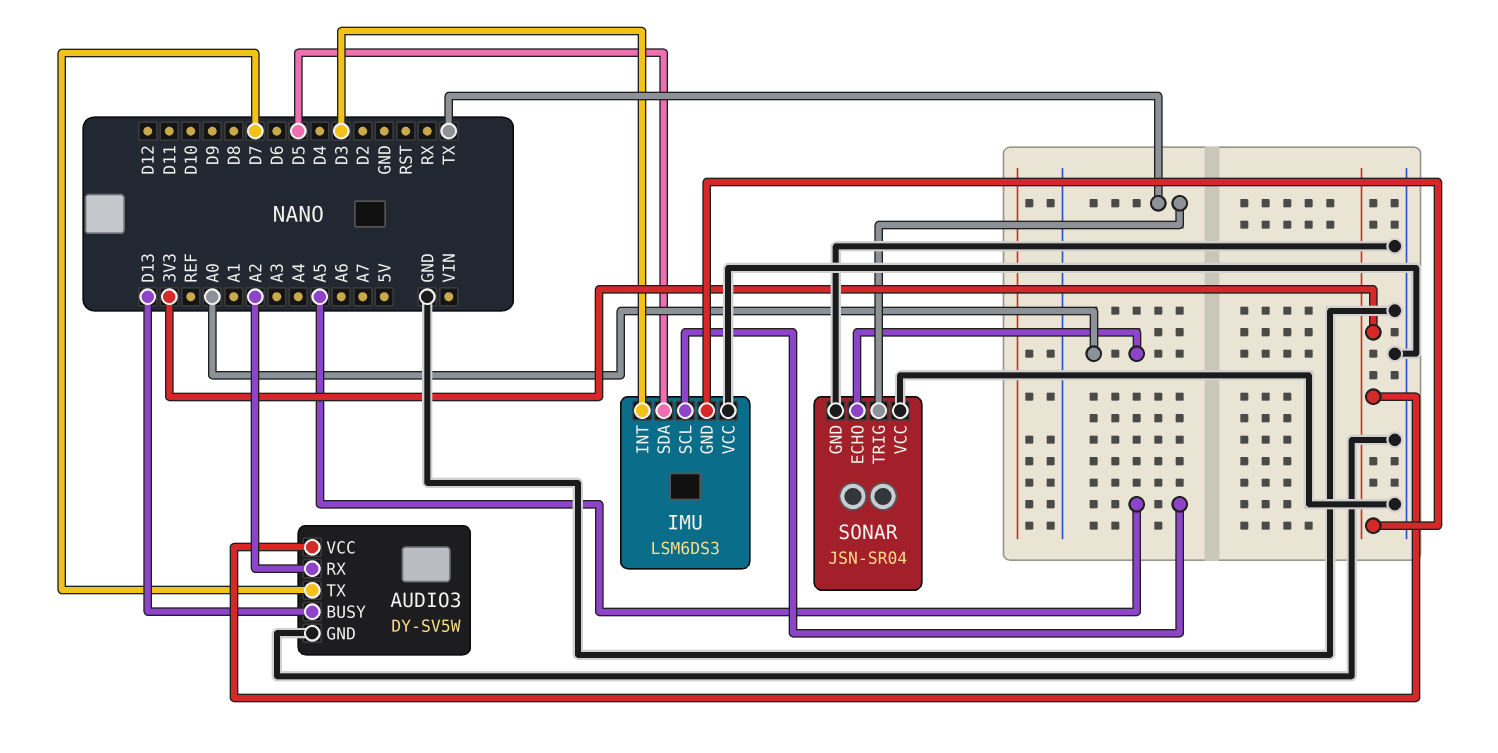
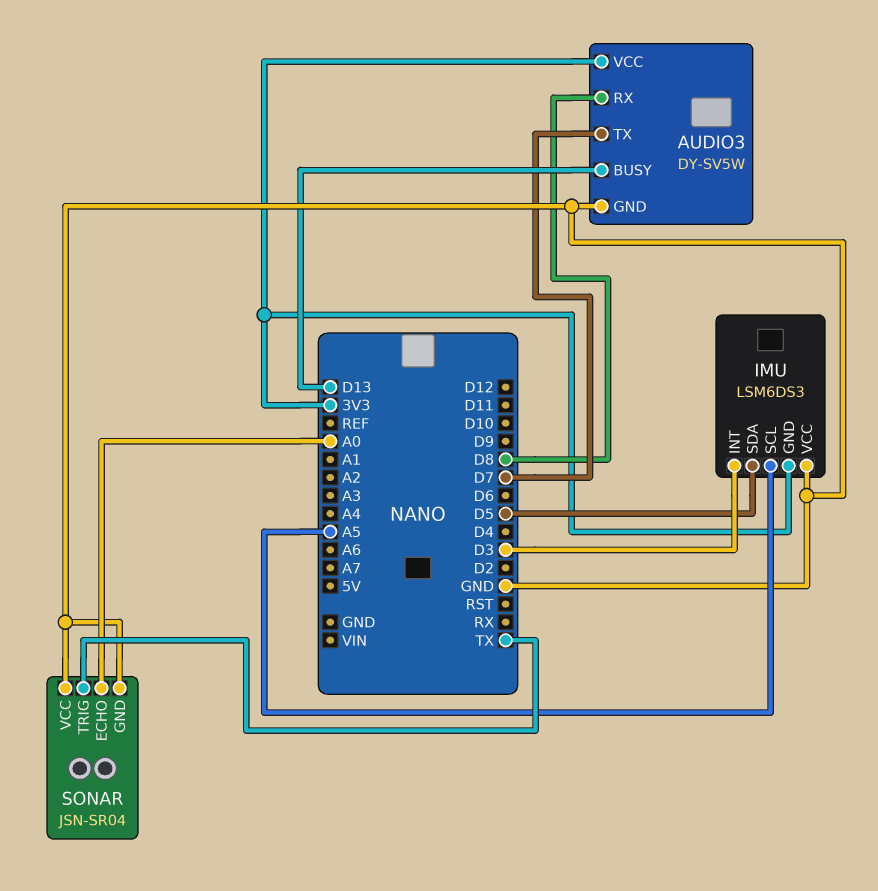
AUDIO3 pin RX: A2 -> D8

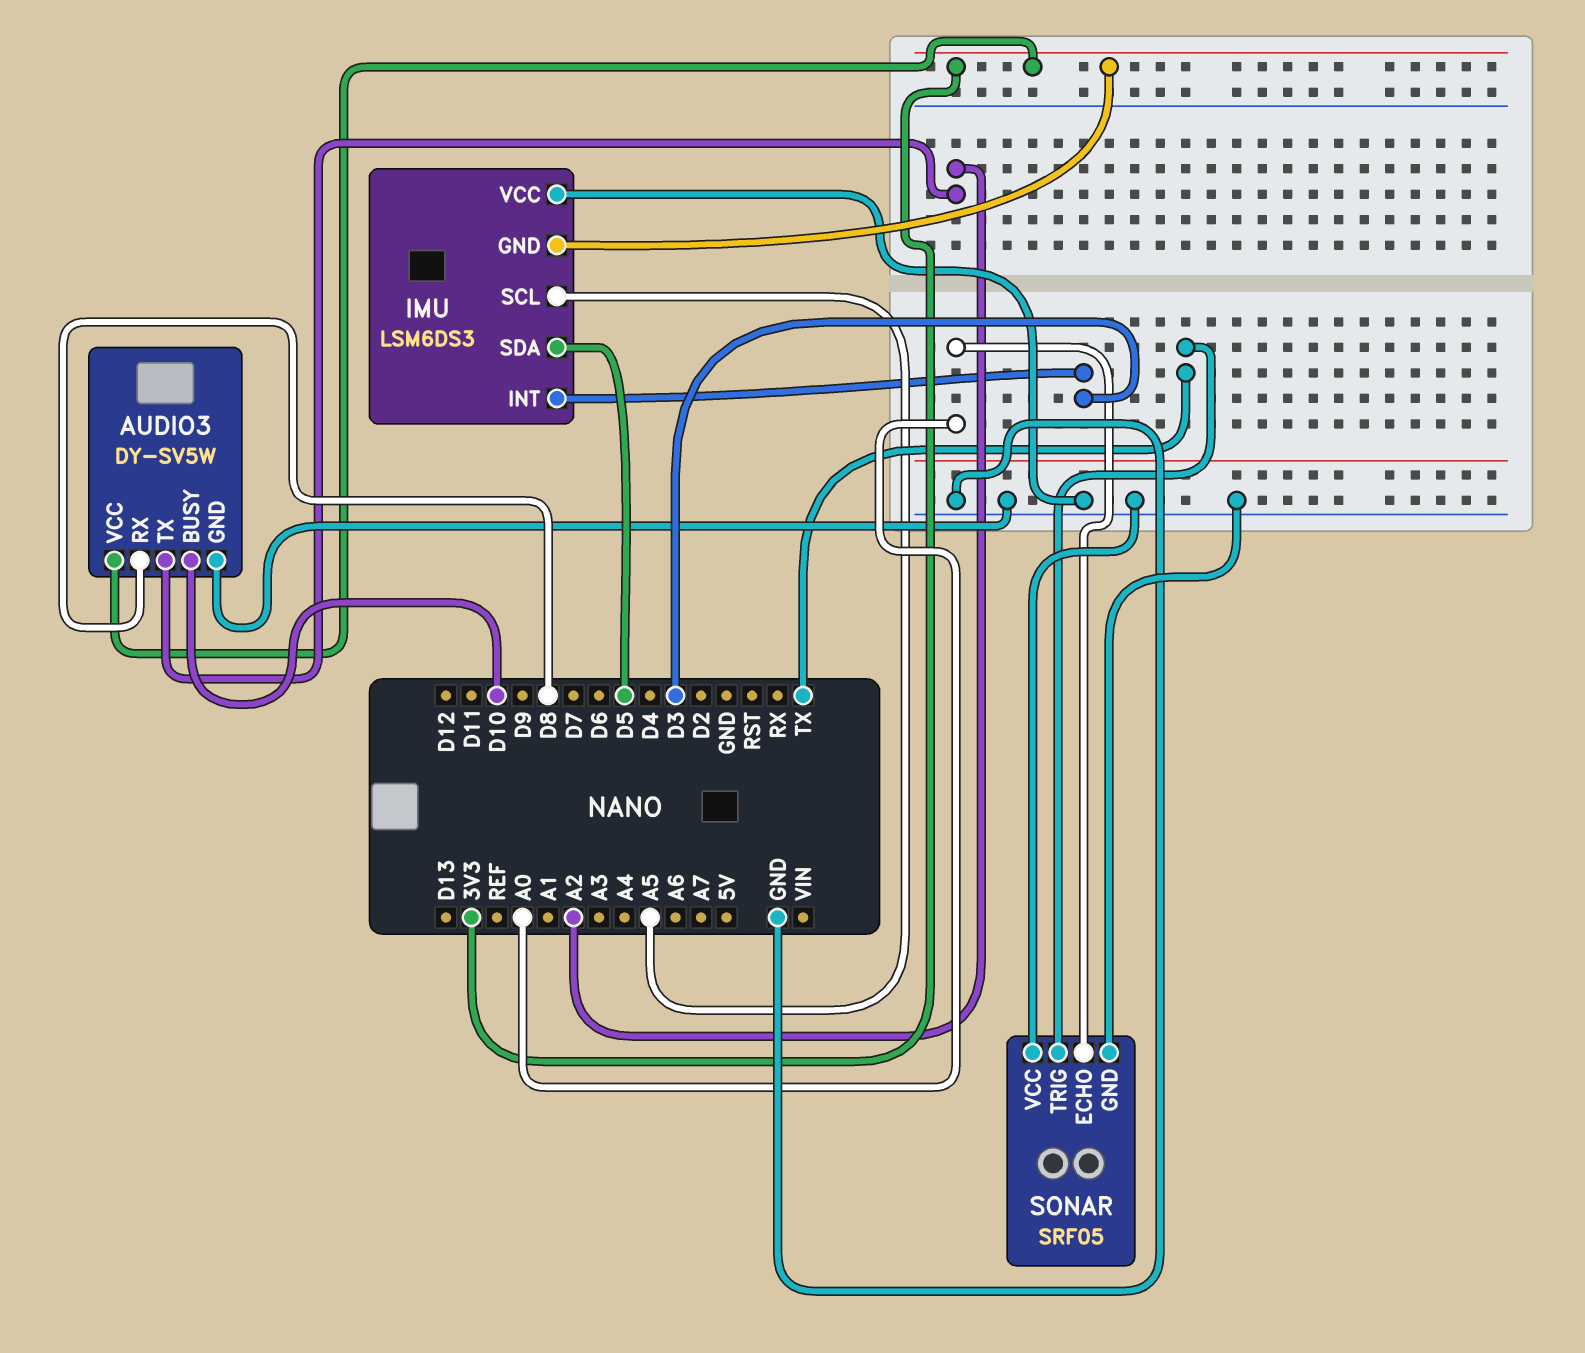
AUDIO3 pin BUSY: D13 -> D10
AUDIO3 pin TX: D7 -> A2
SONAR: JSN-SR04 -> SRF05

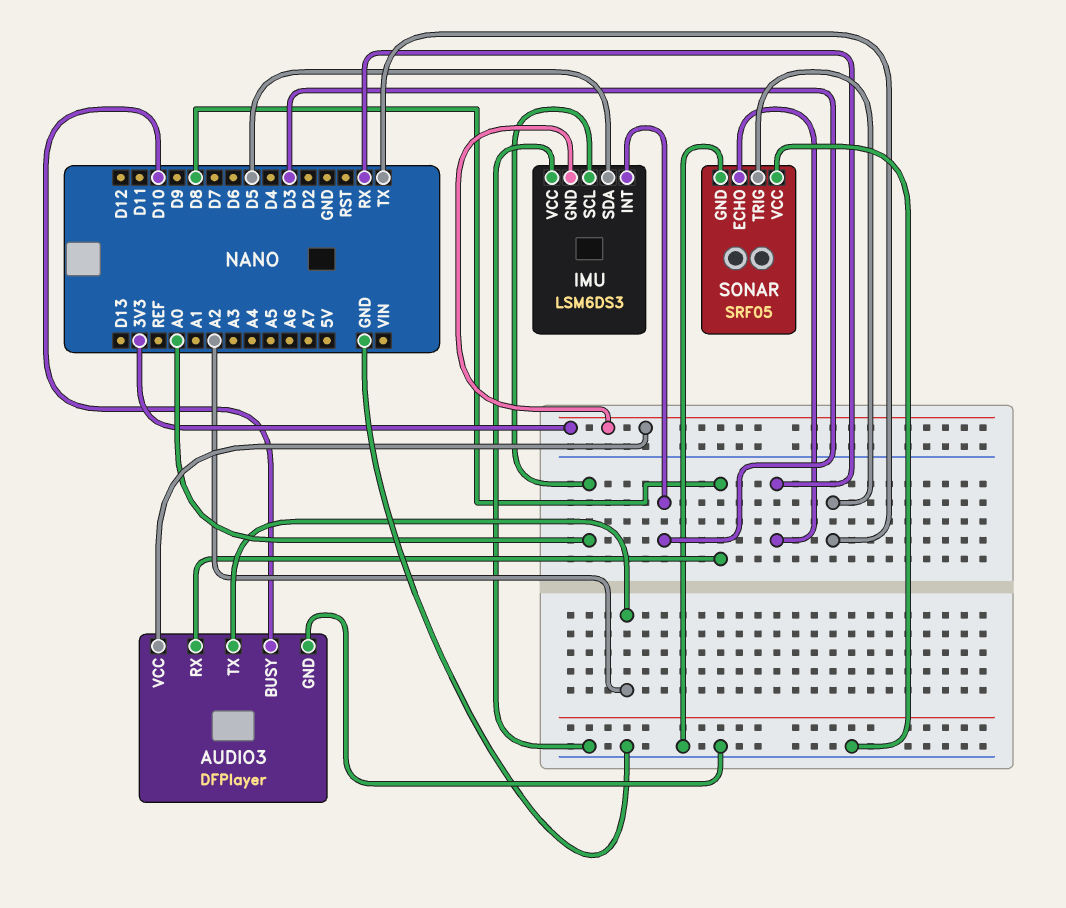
AUDIO3: DY-SV5W -> DFPlayer
IMU pin SCL: A5 -> A0
SONAR pin ECHO: A0 -> RX

